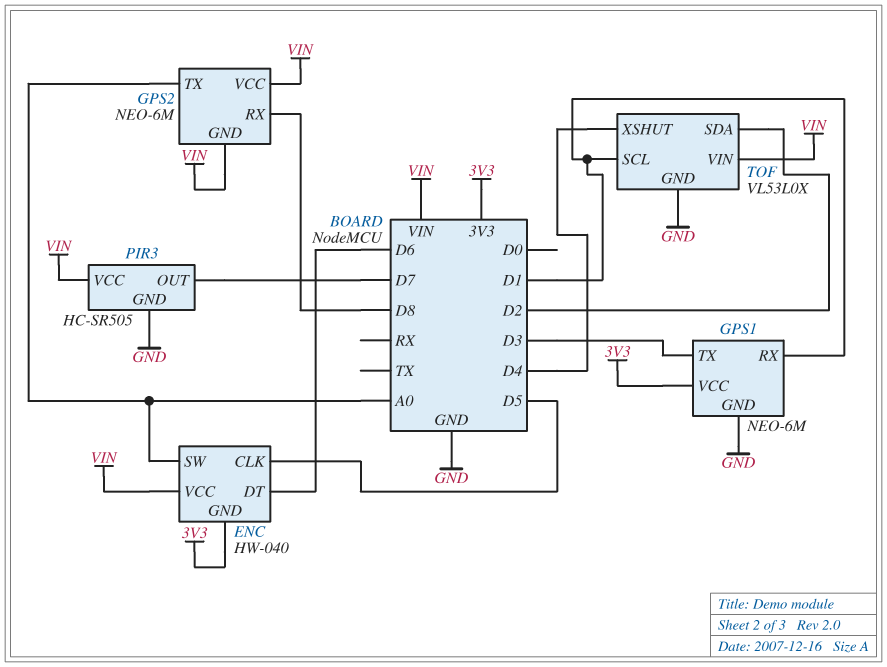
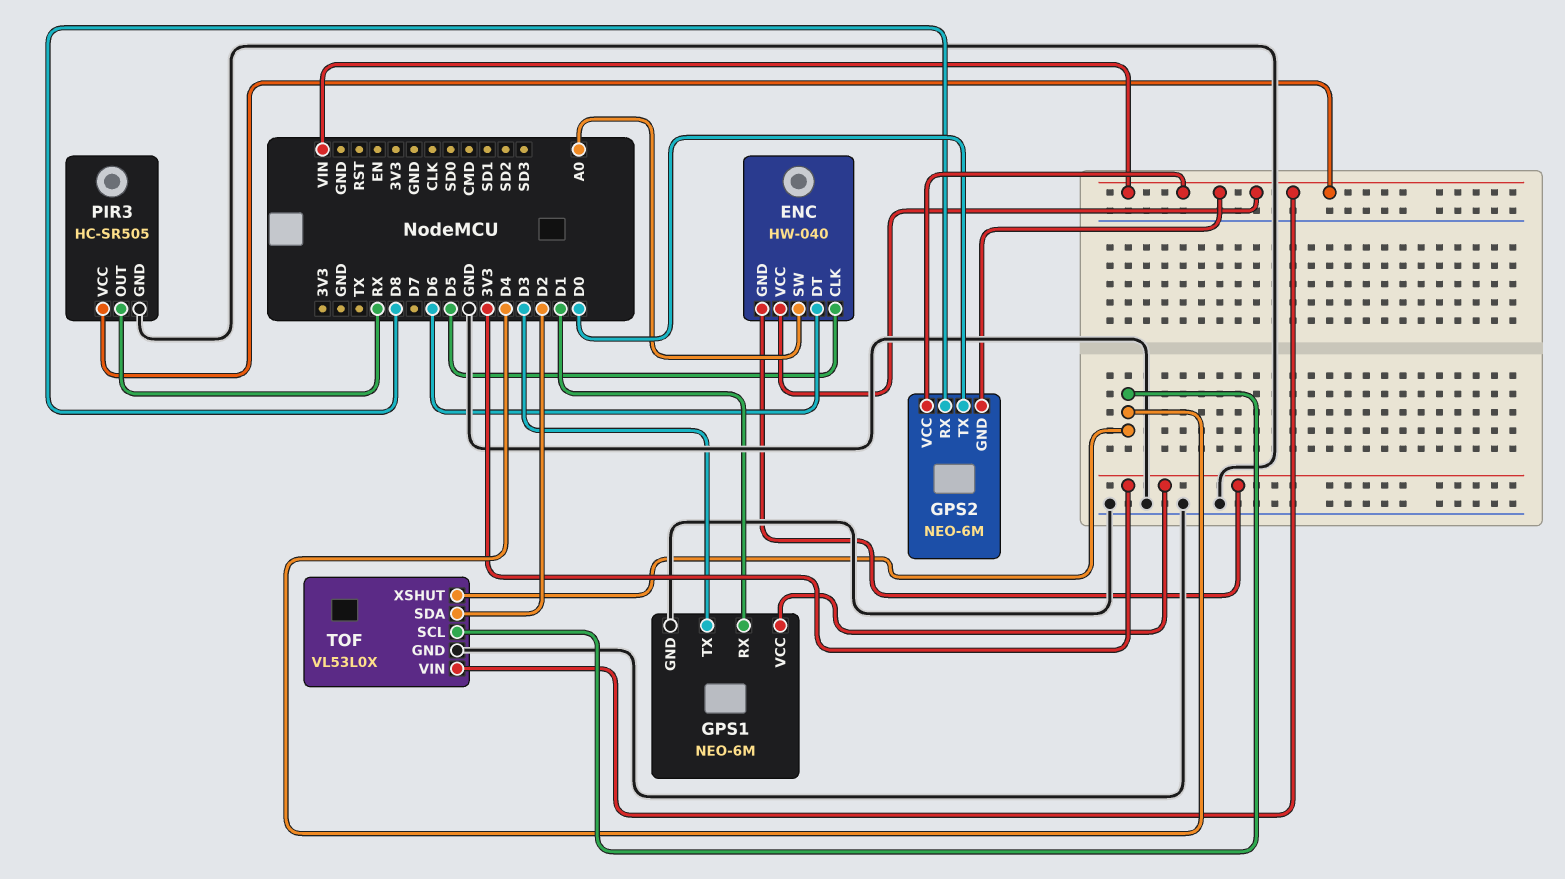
GPS2 pin TX: A0 -> D0
PIR3 pin OUT: D7 -> RX
TOF pin SCL: D1 -> D4

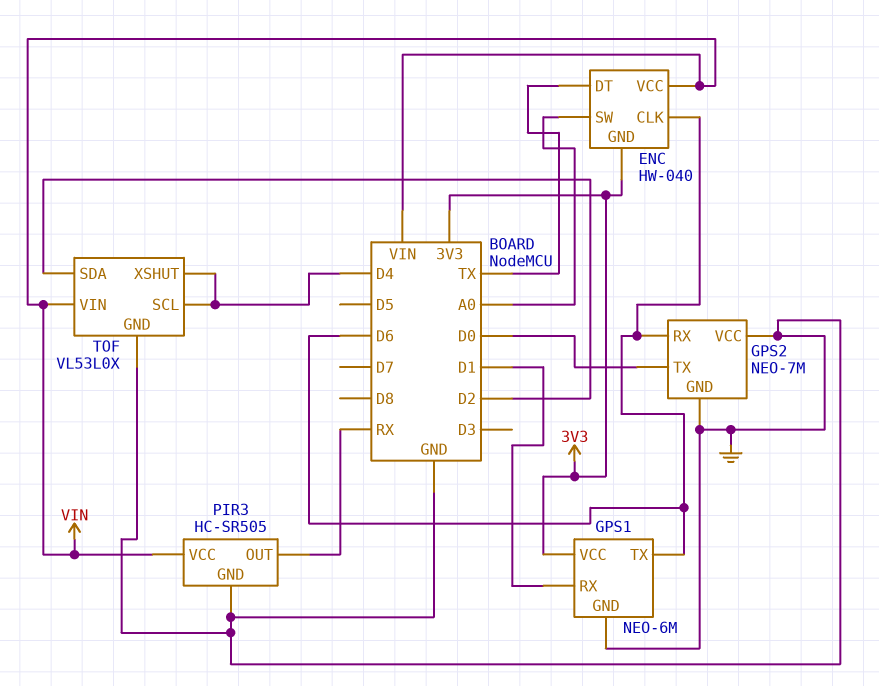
ENC pin CLK: D5 -> D6
ENC pin DT: D6 -> TX
GPS1 pin TX: D3 -> D6
GPS2: NEO-6M -> NEO-7M
GPS2 pin GND: VIN -> GND
GPS2 pin RX: D8 -> D6
GPS2 pin VCC: VIN -> GND

